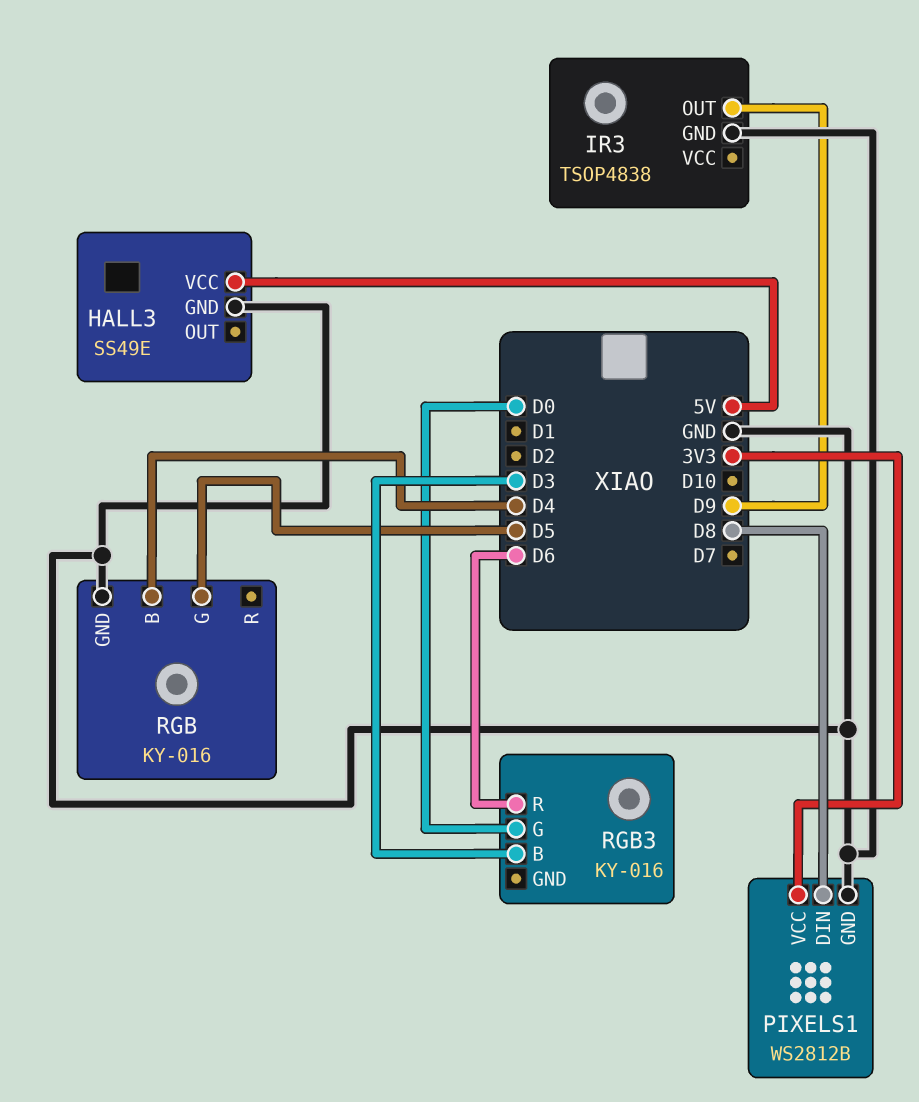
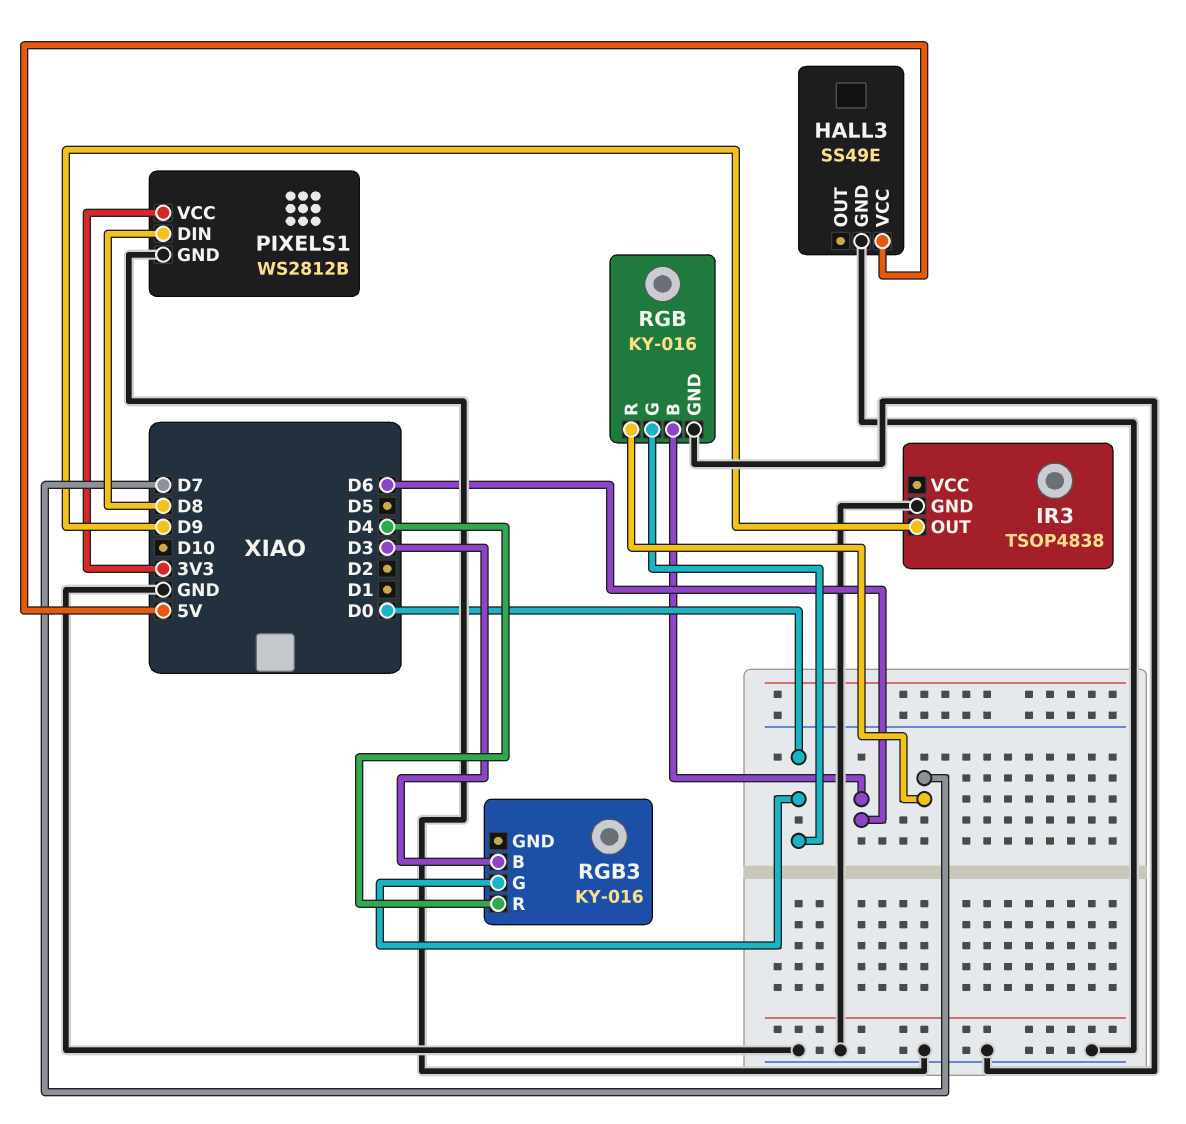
RGB pin B: D4 -> D6
RGB pin G: D5 -> D0
RGB pin R: none -> D7
RGB3 pin R: D6 -> D4

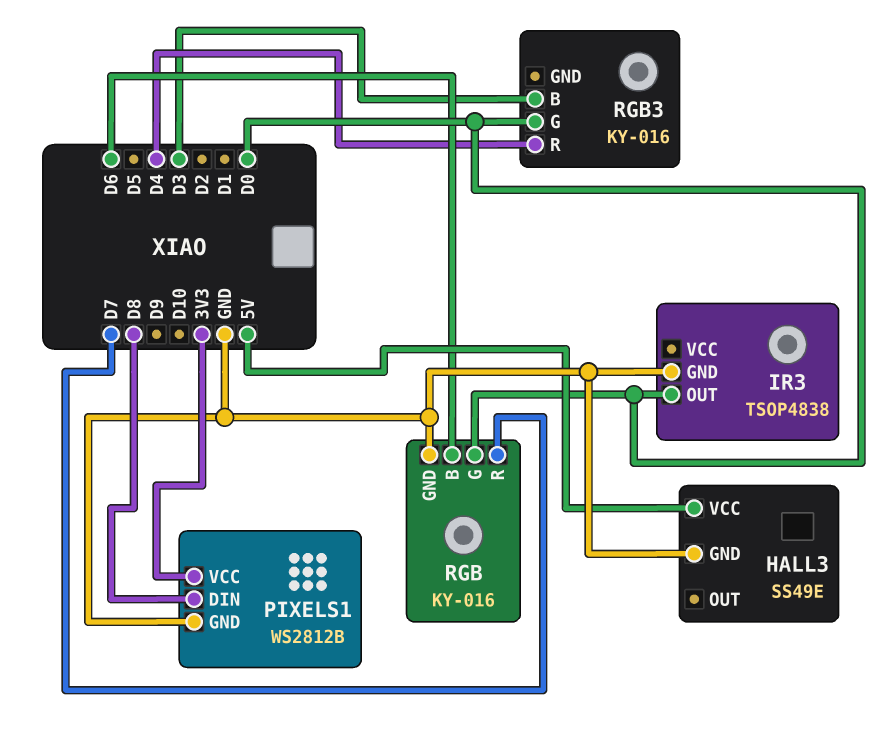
IR3 pin OUT: D9 -> D0

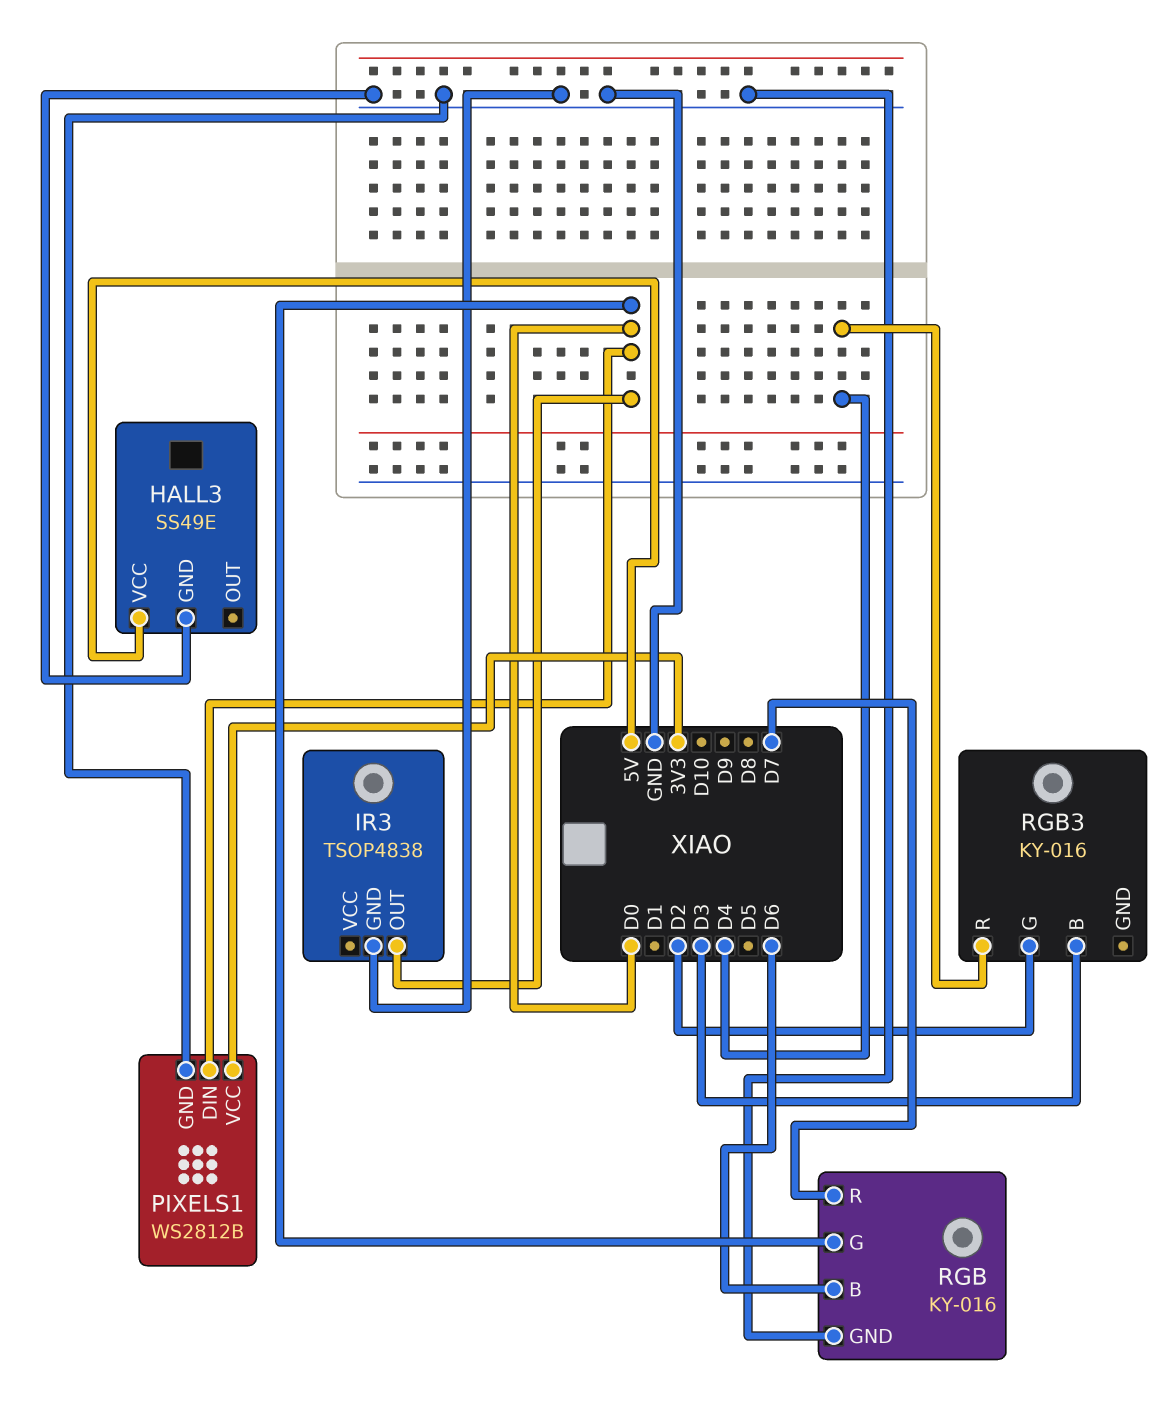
PIXELS1 pin DIN: D8 -> D0
RGB3 pin G: D0 -> D2

